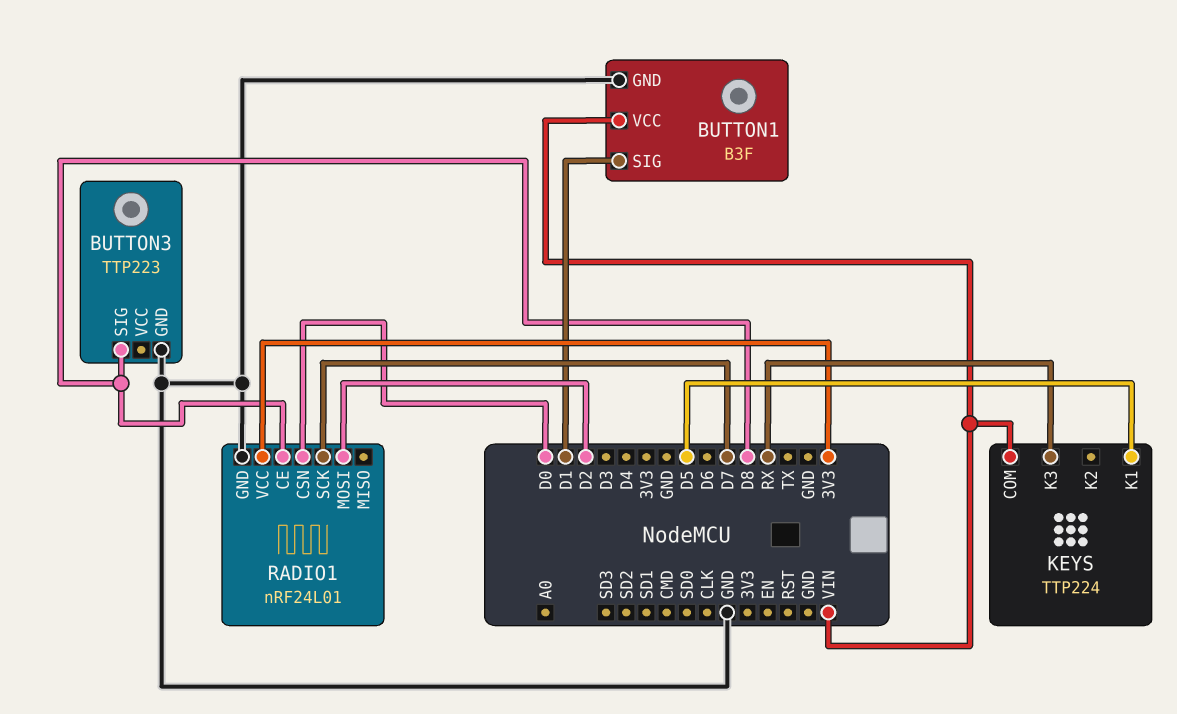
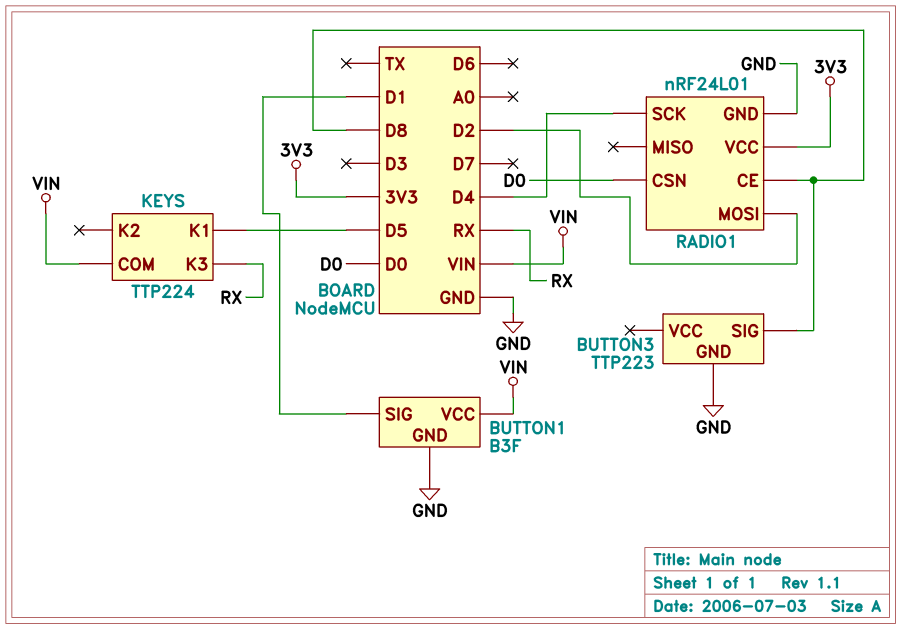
RADIO1 pin SCK: D7 -> D4

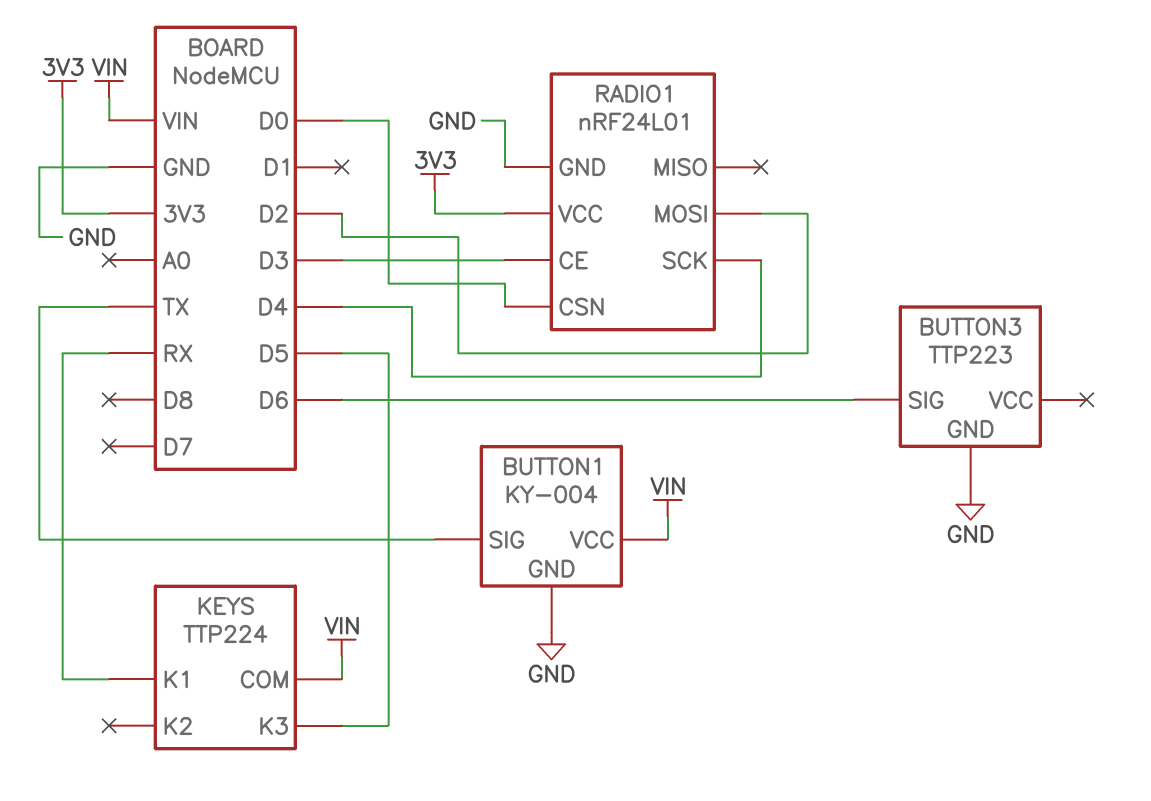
BUTTON1: B3F -> KY-004
BUTTON1 pin SIG: D1 -> TX
BUTTON3 pin SIG: D8 -> D6
KEYS pin K1: D5 -> RX
KEYS pin K3: RX -> D5
RADIO1 pin CE: D8 -> D3

